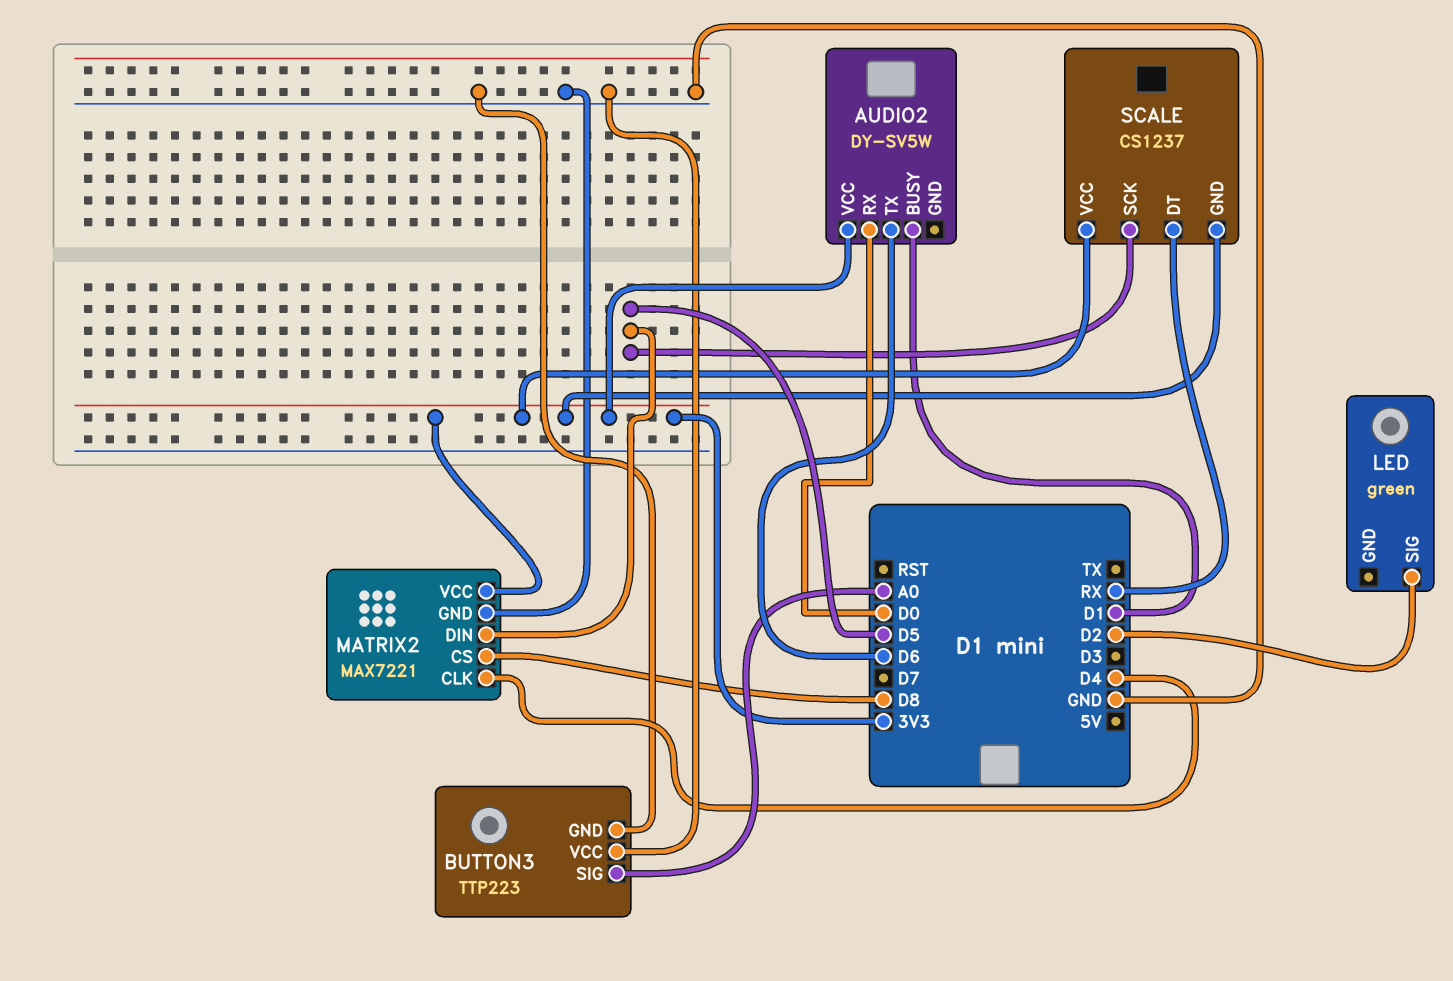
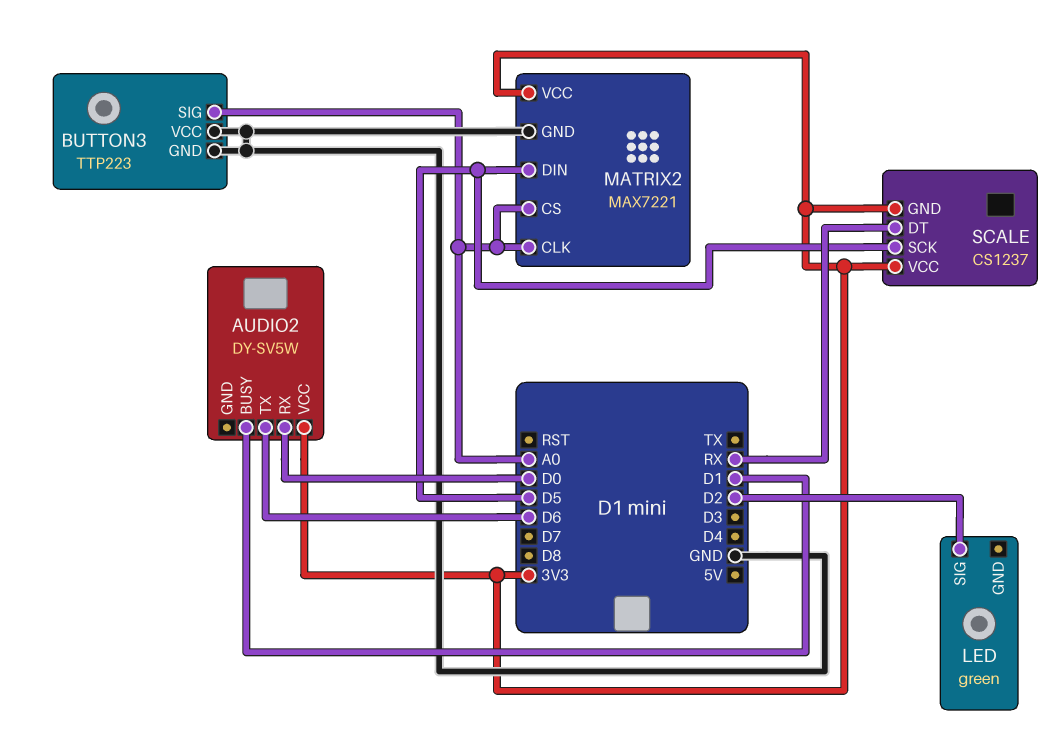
MATRIX2 pin CLK: D4 -> A0
MATRIX2 pin CS: D8 -> A0

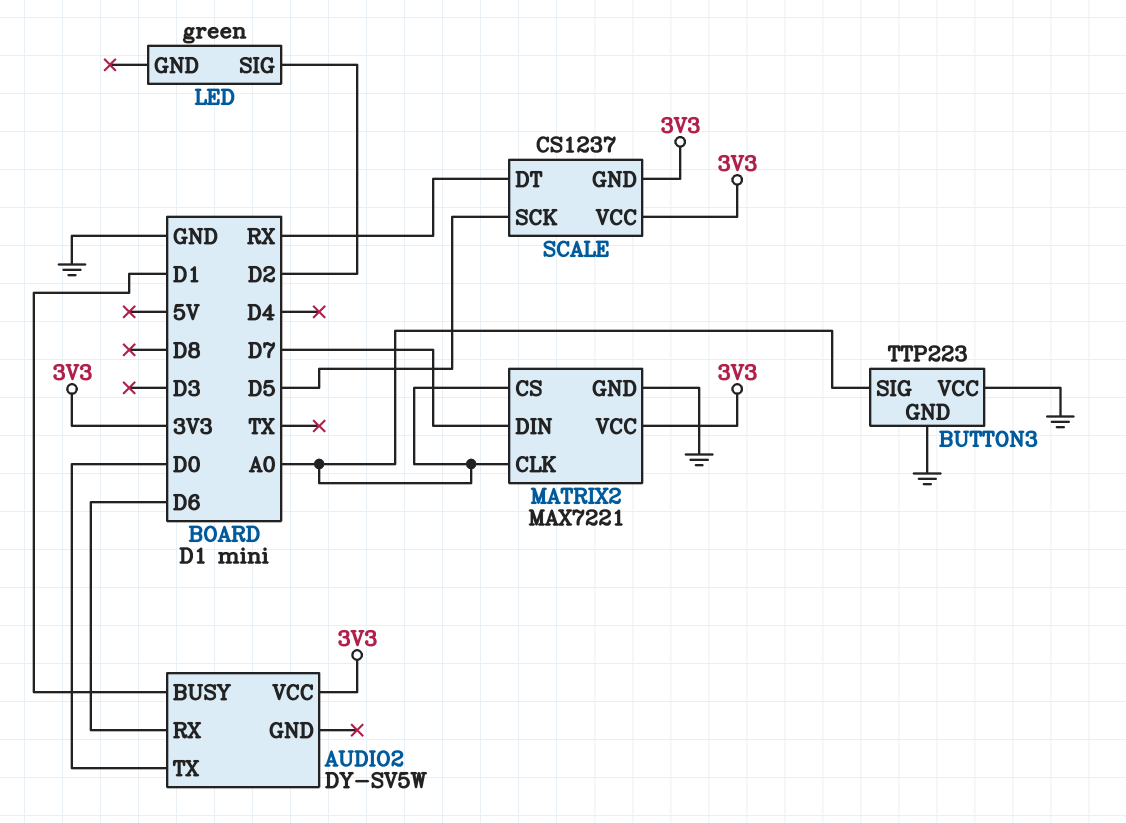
AUDIO2 pin RX: D0 -> D6
AUDIO2 pin TX: D6 -> D0
MATRIX2 pin DIN: D5 -> D7

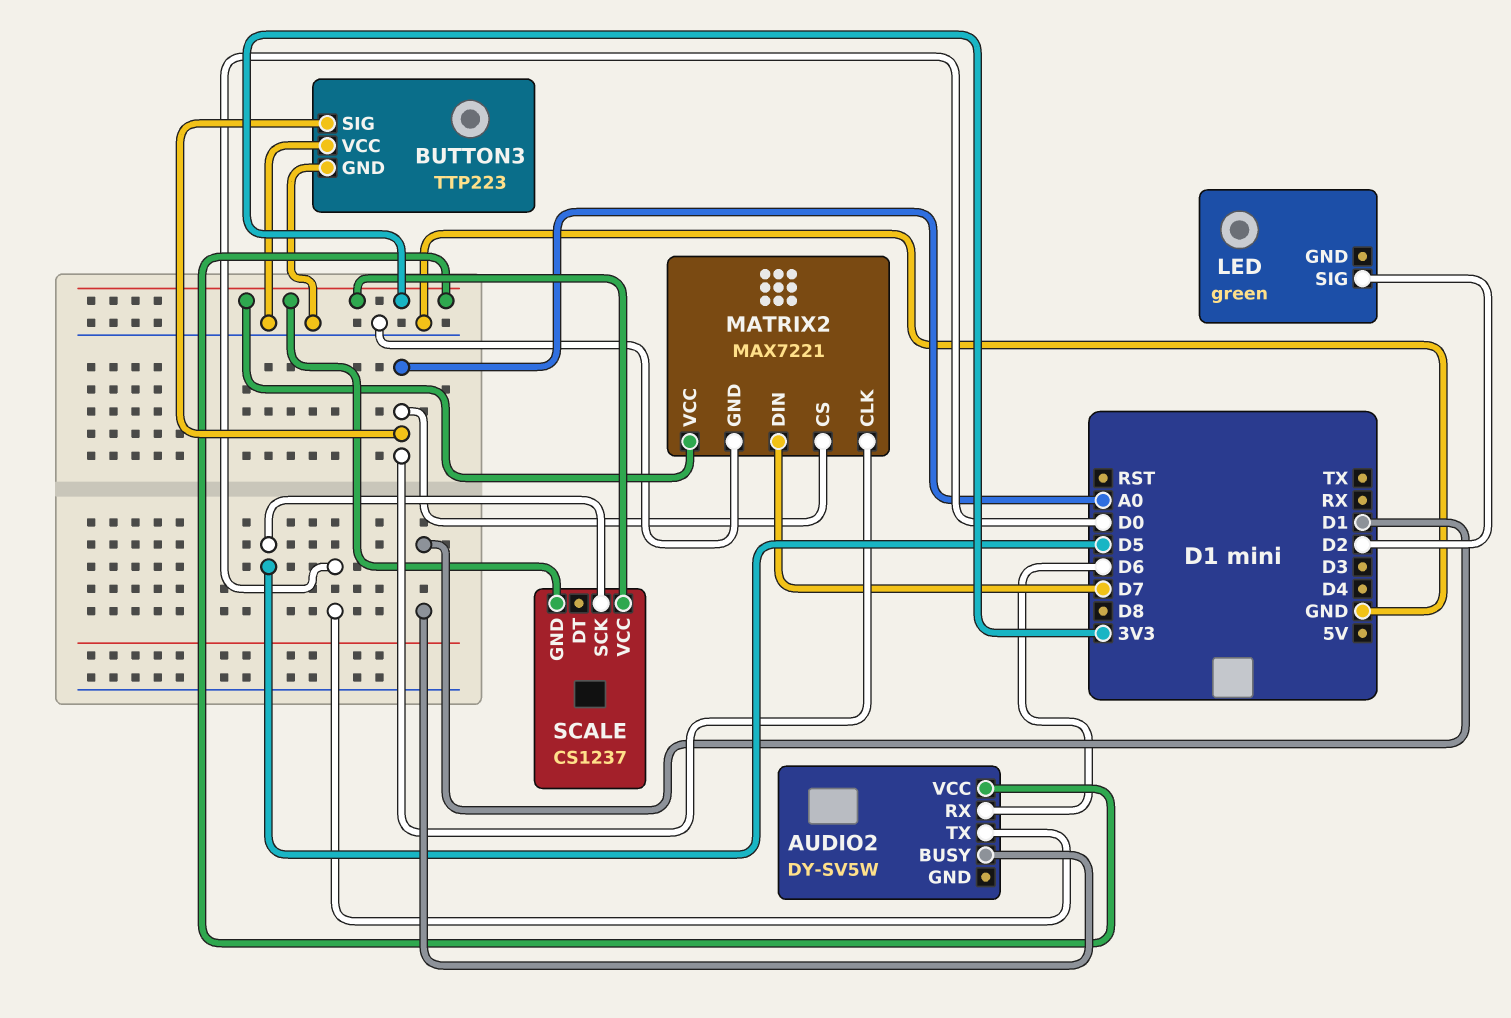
SCALE pin DT: RX -> none

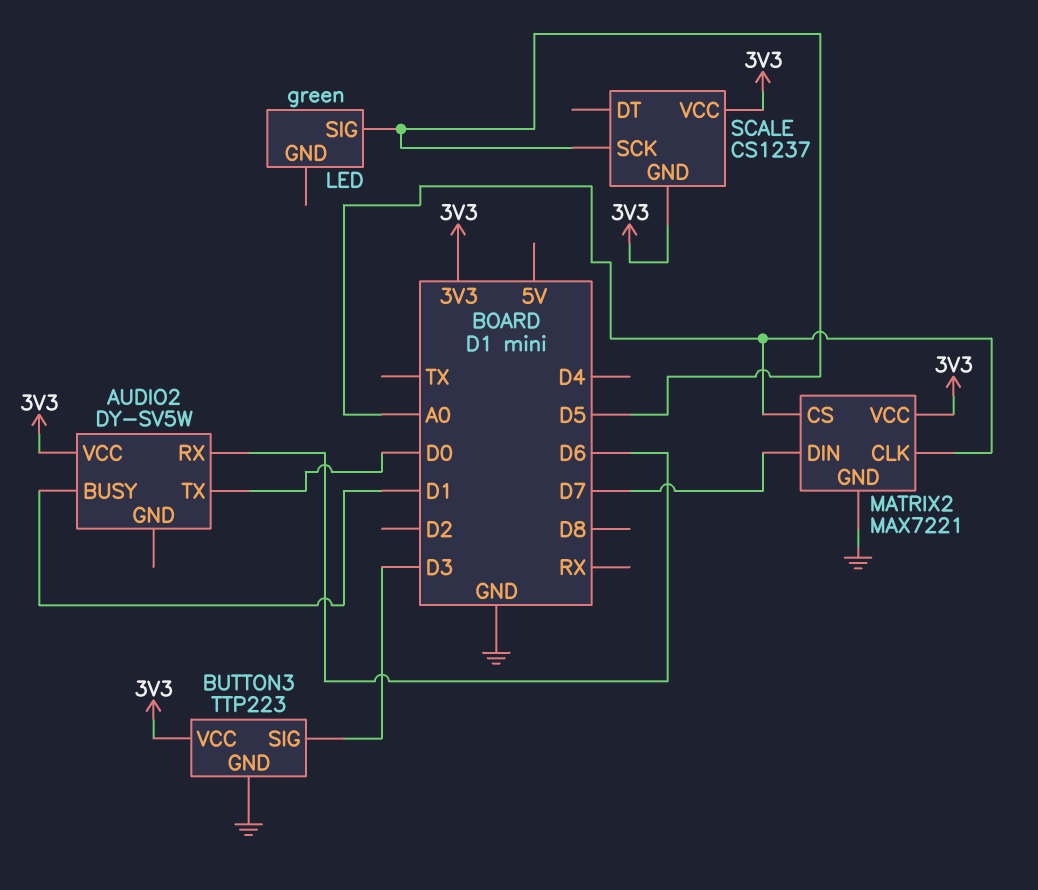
BUTTON3 pin SIG: A0 -> D3
BUTTON3 pin VCC: GND -> 3V3
LED pin SIG: D2 -> D5

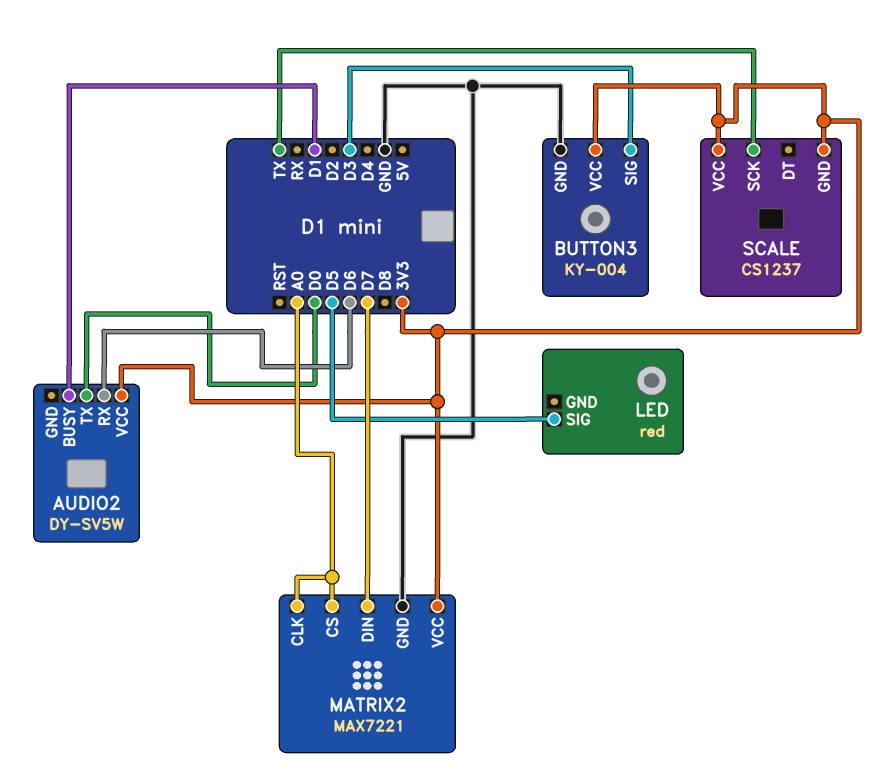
BUTTON3: TTP223 -> KY-004
LED: green -> red
SCALE pin SCK: D5 -> TX

